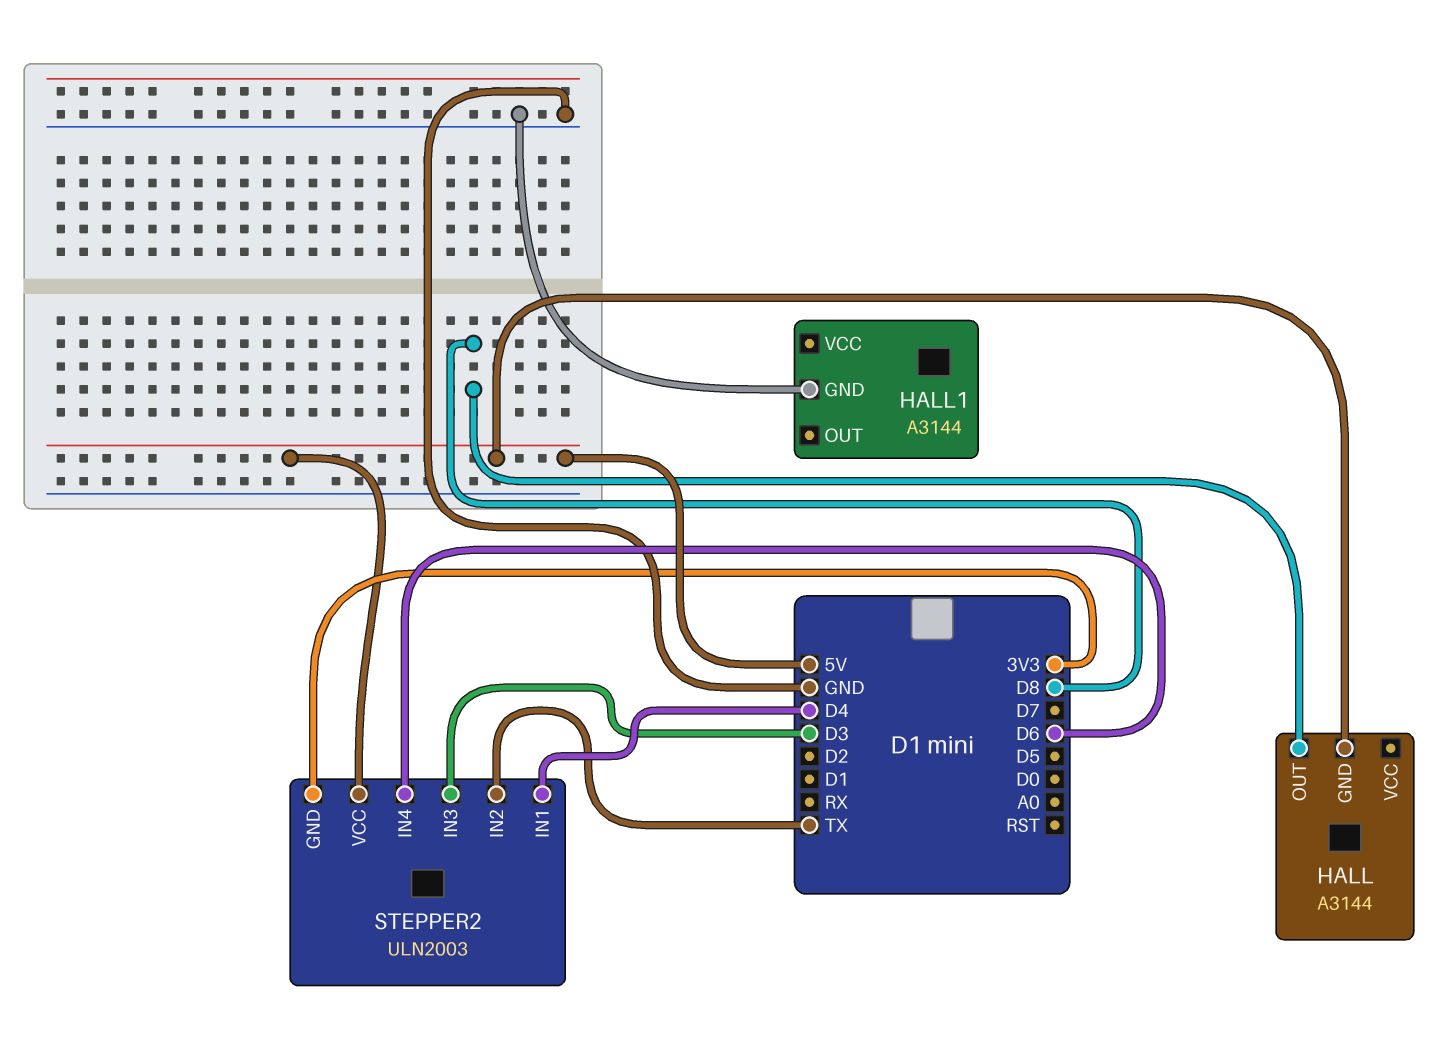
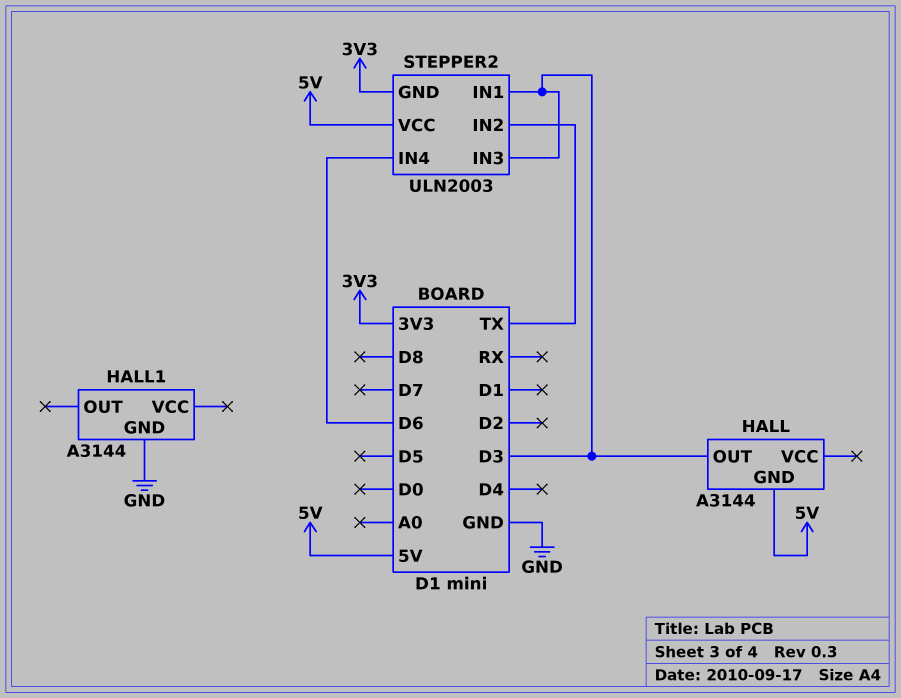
HALL pin OUT: D8 -> D3
STEPPER2 pin IN1: D4 -> D3

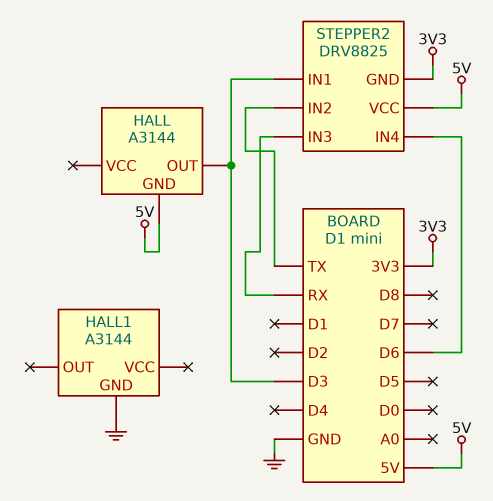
STEPPER2: ULN2003 -> DRV8825
STEPPER2 pin IN3: D3 -> RX

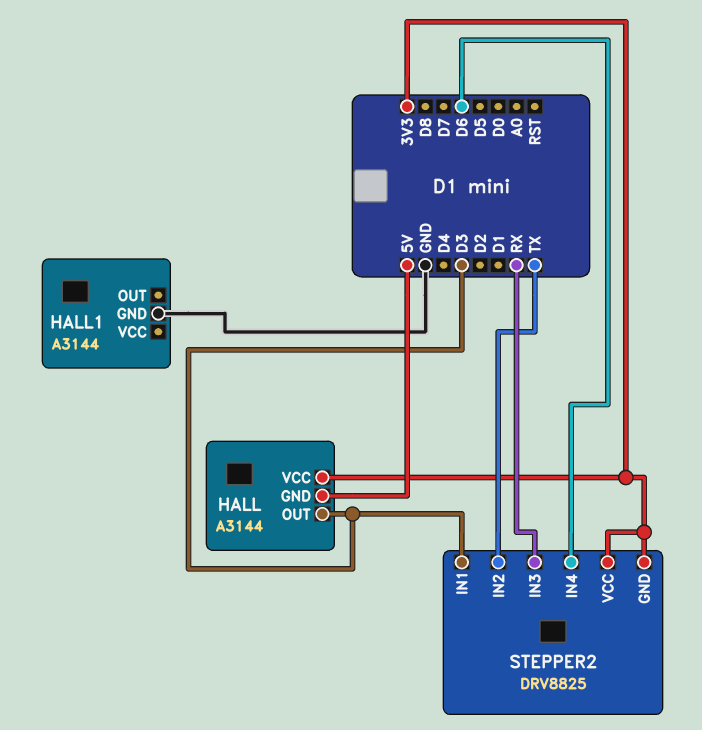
HALL pin VCC: none -> 3V3
STEPPER2 pin VCC: 5V -> 3V3

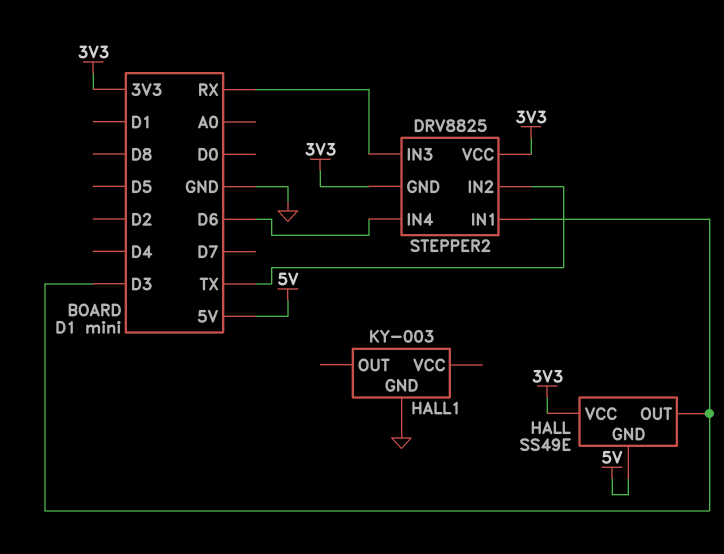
HALL: A3144 -> SS49E
HALL1: A3144 -> KY-003

